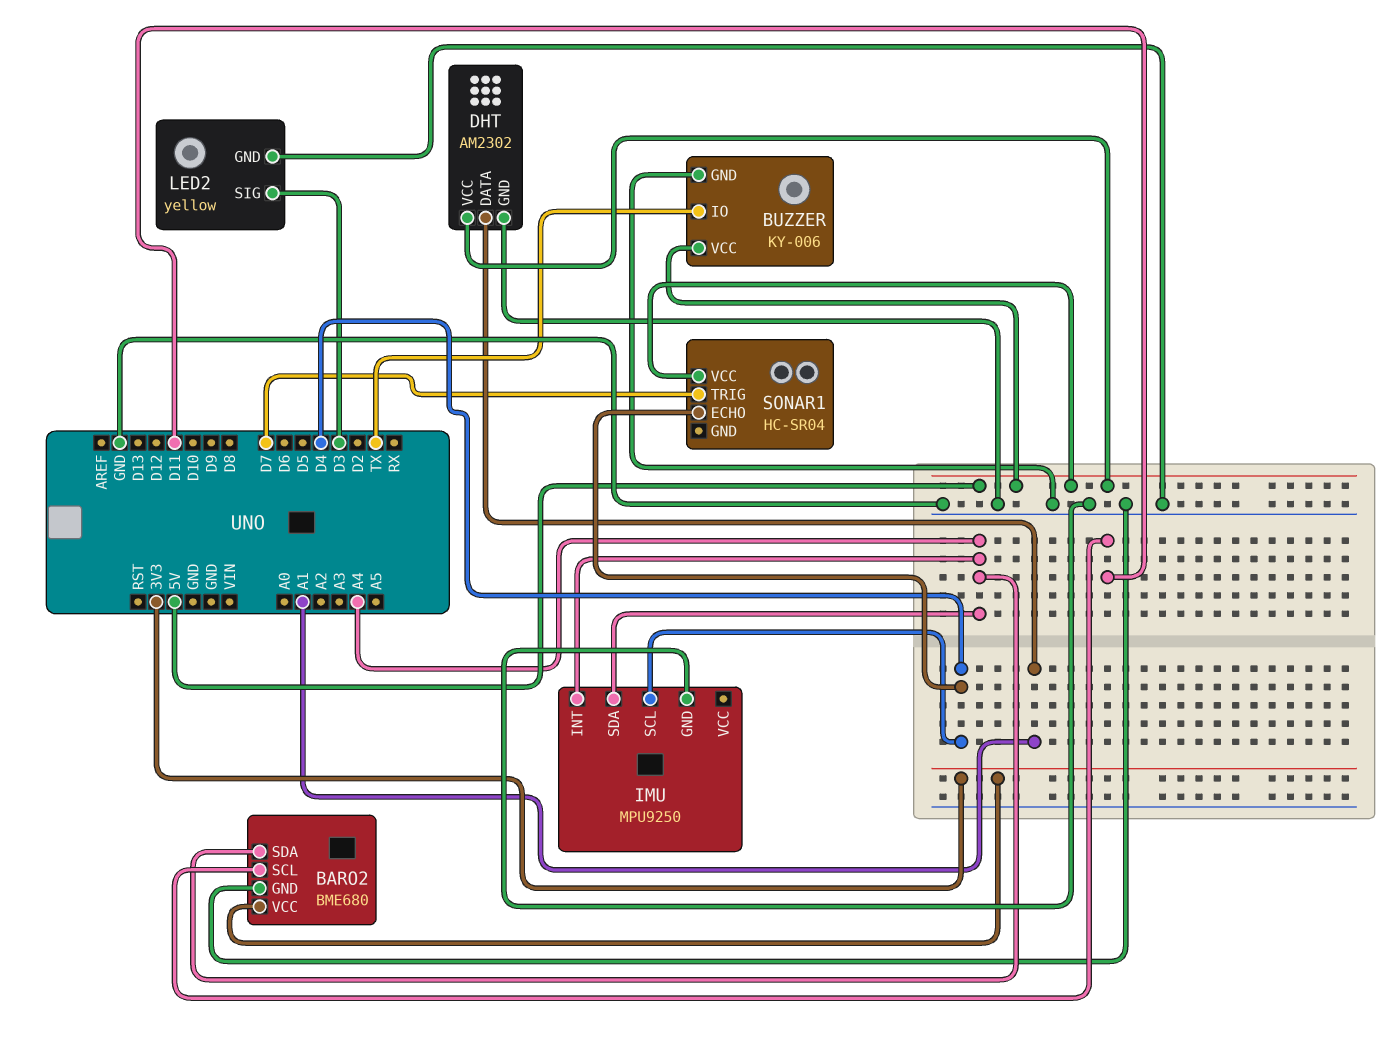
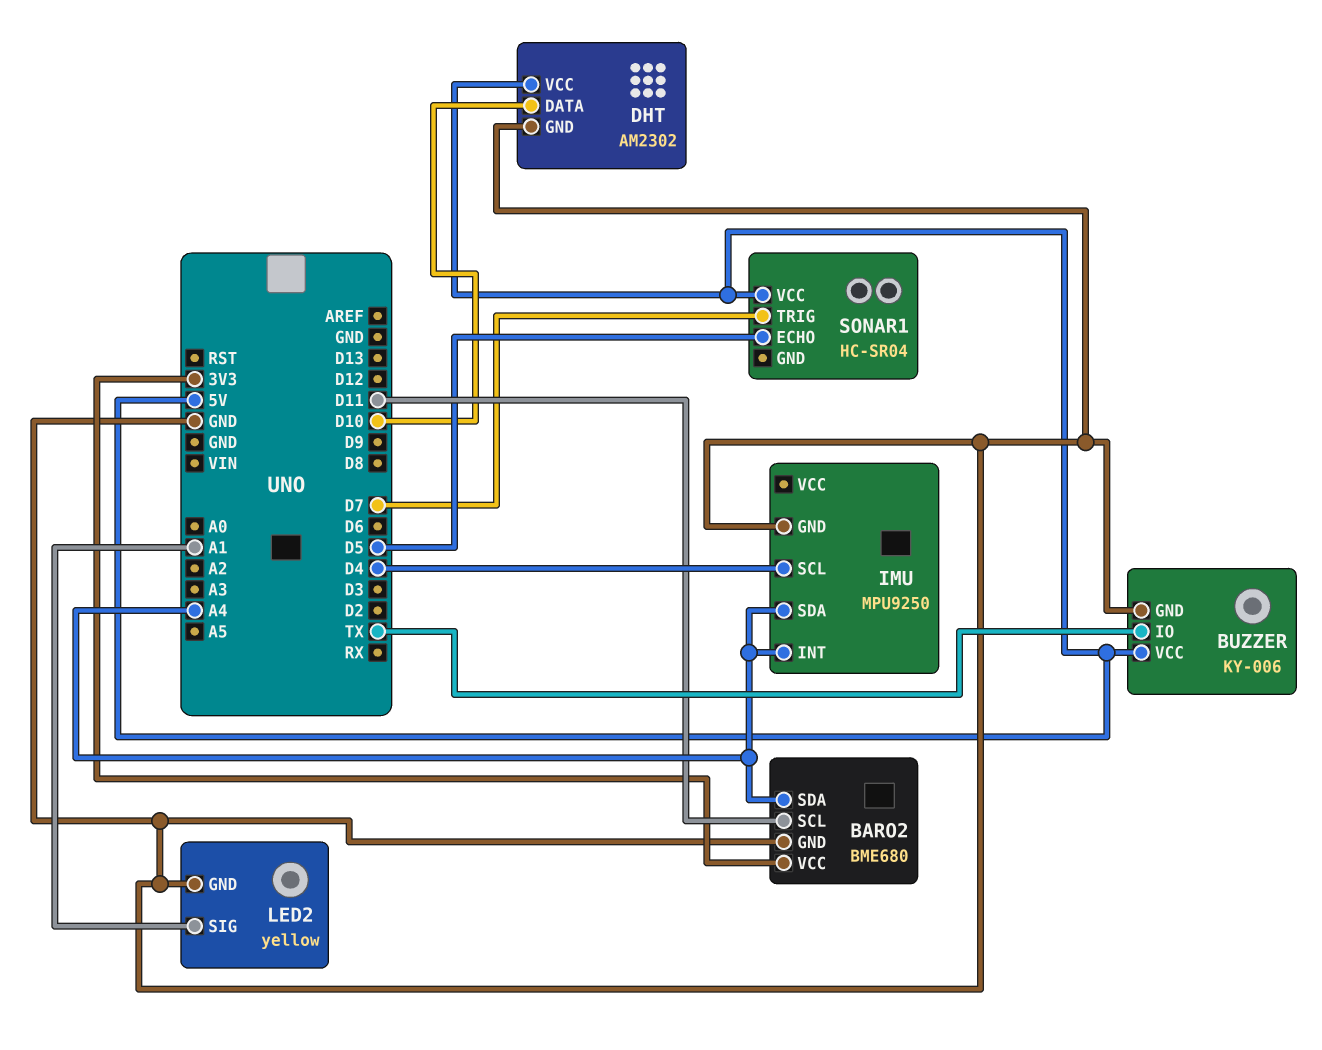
DHT pin DATA: A1 -> D10
LED2 pin SIG: D3 -> A1
SONAR1 pin ECHO: D4 -> D5

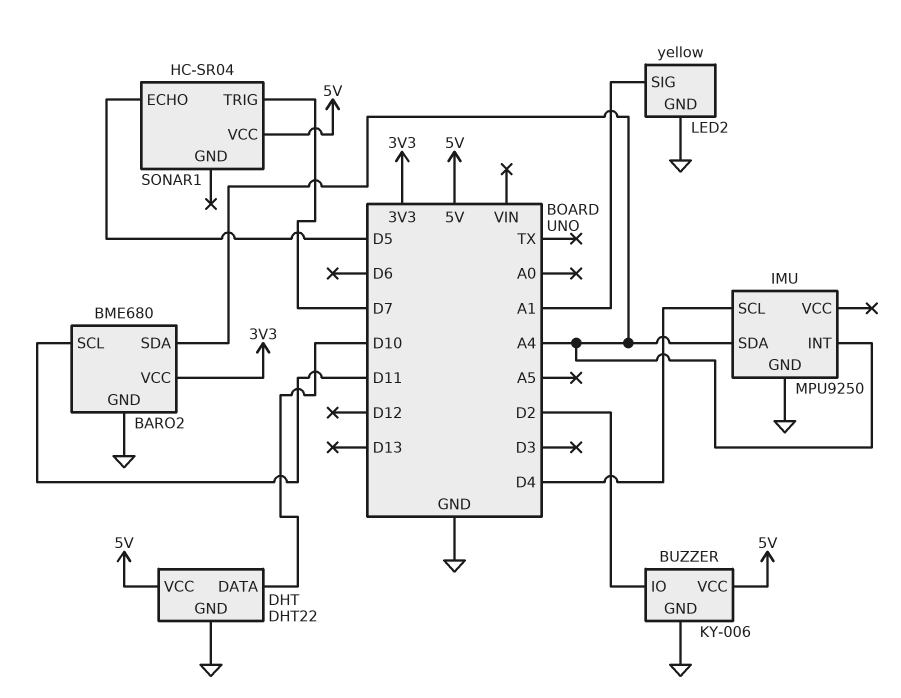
BUZZER pin IO: TX -> D2
DHT: AM2302 -> DHT22

